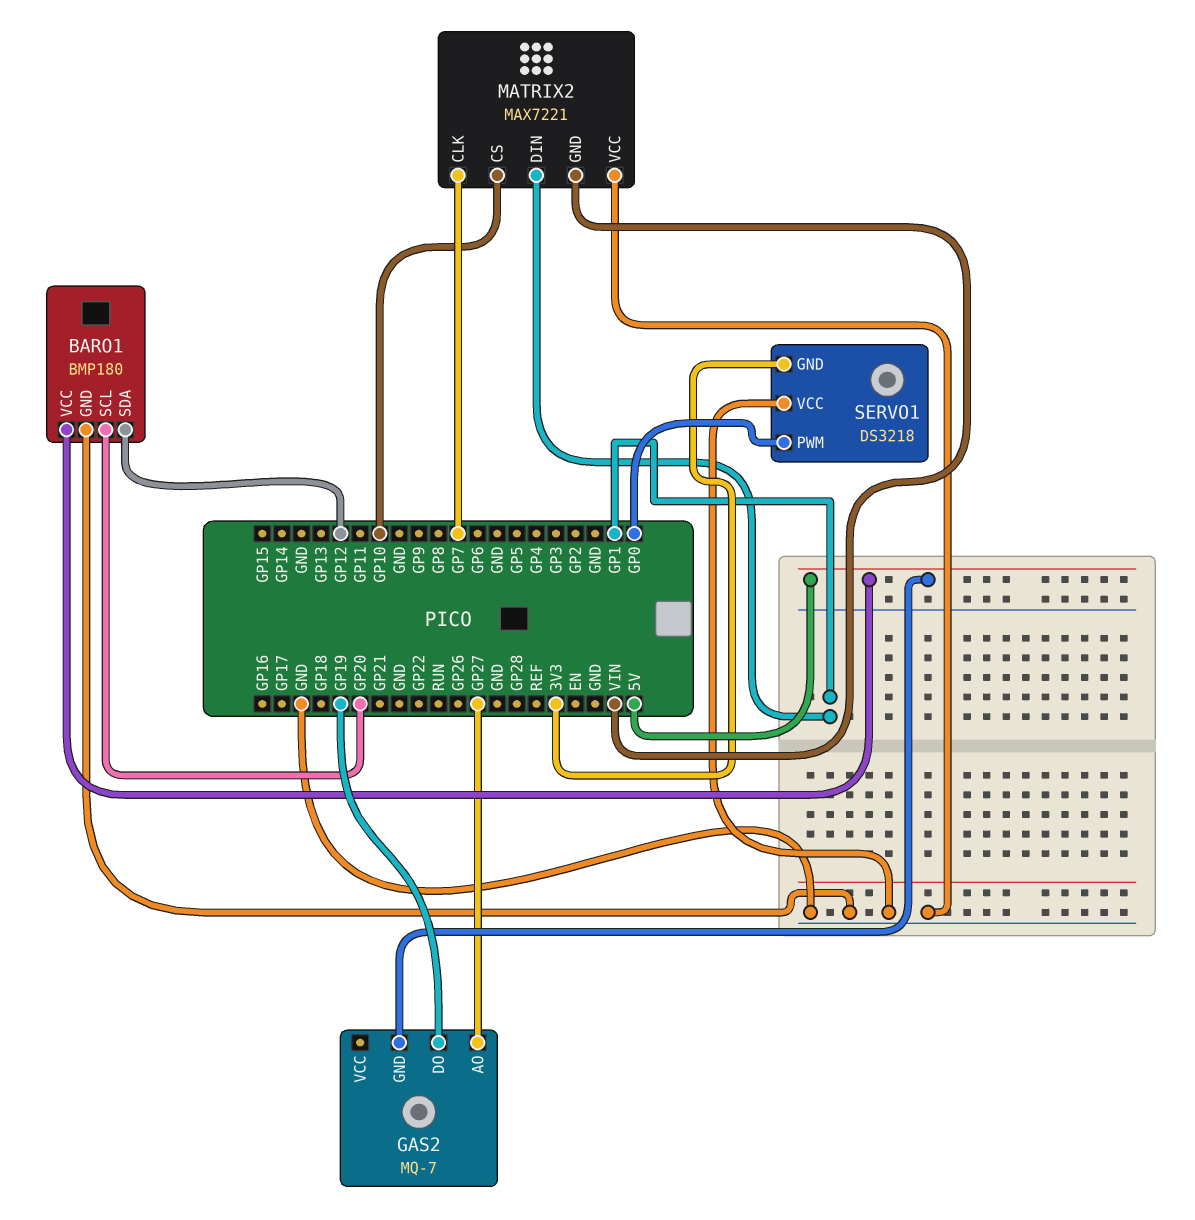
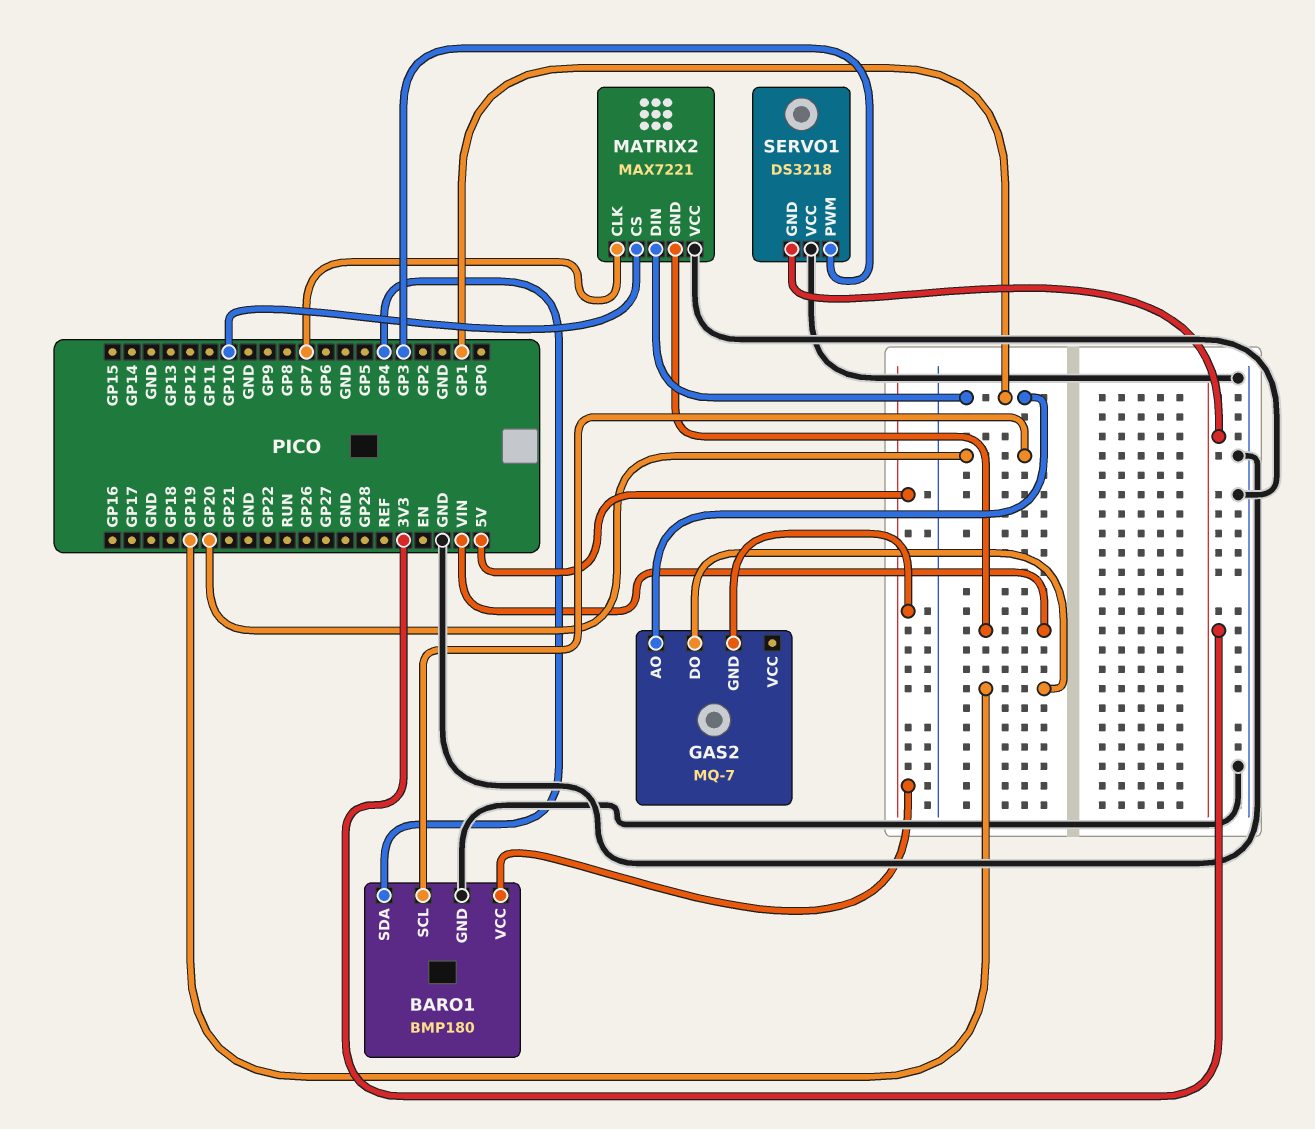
BARO1 pin SDA: GP12 -> GP4
GAS2 pin AO: GP27 -> GP1
SERVO1 pin PWM: GP0 -> GP3

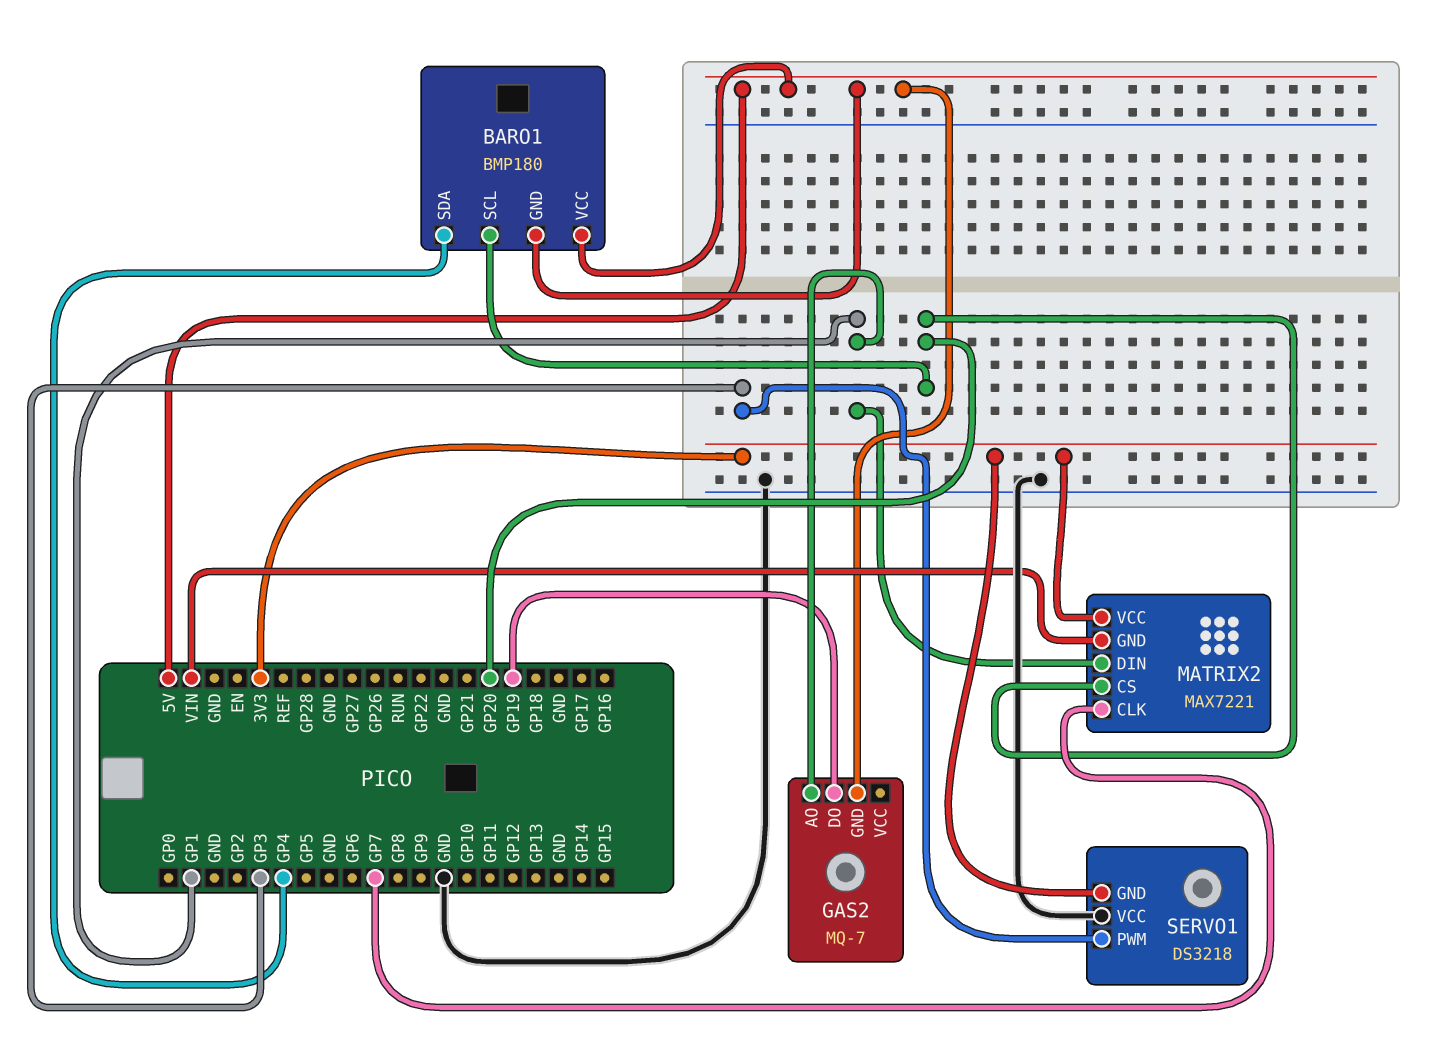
BARO1 pin GND: GND -> 5V
MATRIX2 pin CS: GP10 -> GP20
MATRIX2 pin VCC: GND -> 3V3

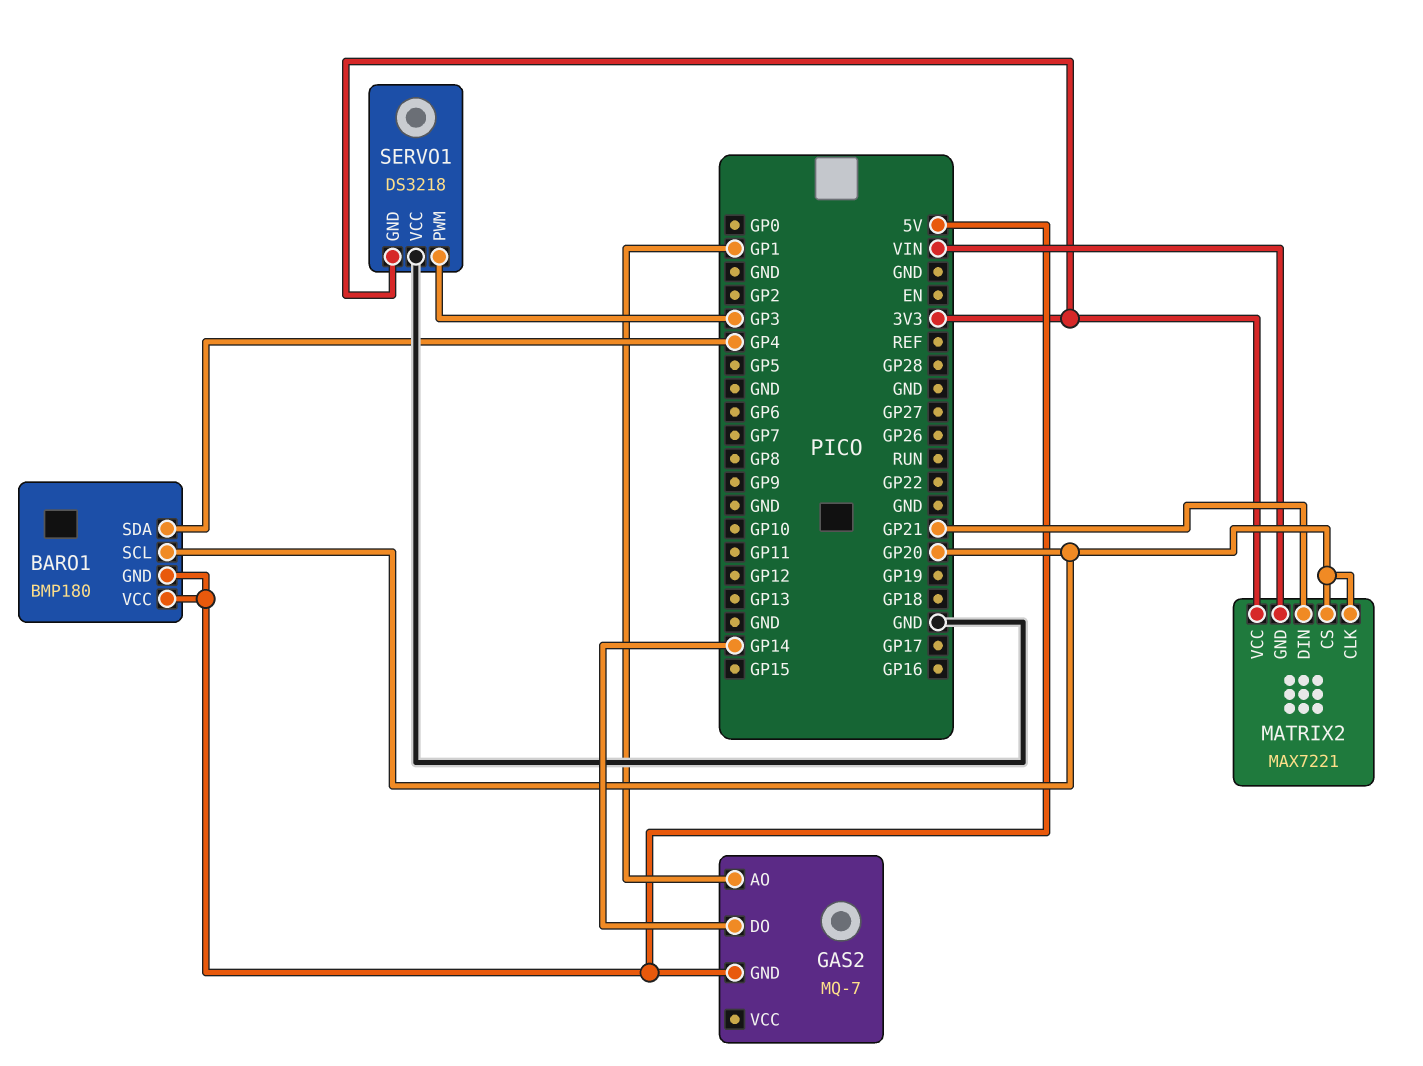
GAS2 pin DO: GP19 -> GP14
MATRIX2 pin CLK: GP7 -> GP20
MATRIX2 pin DIN: GP1 -> GP21

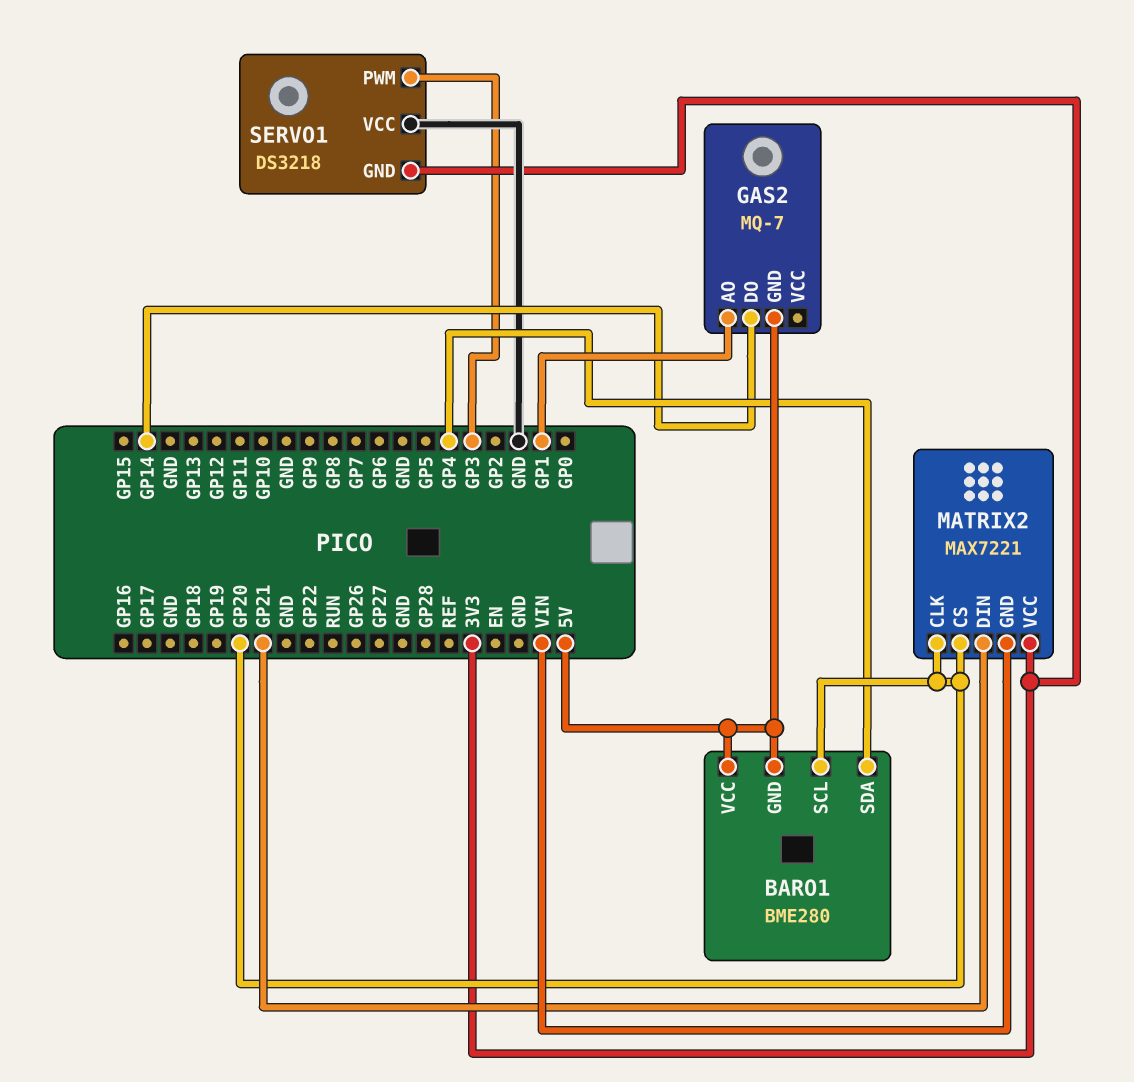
BARO1: BMP180 -> BME280

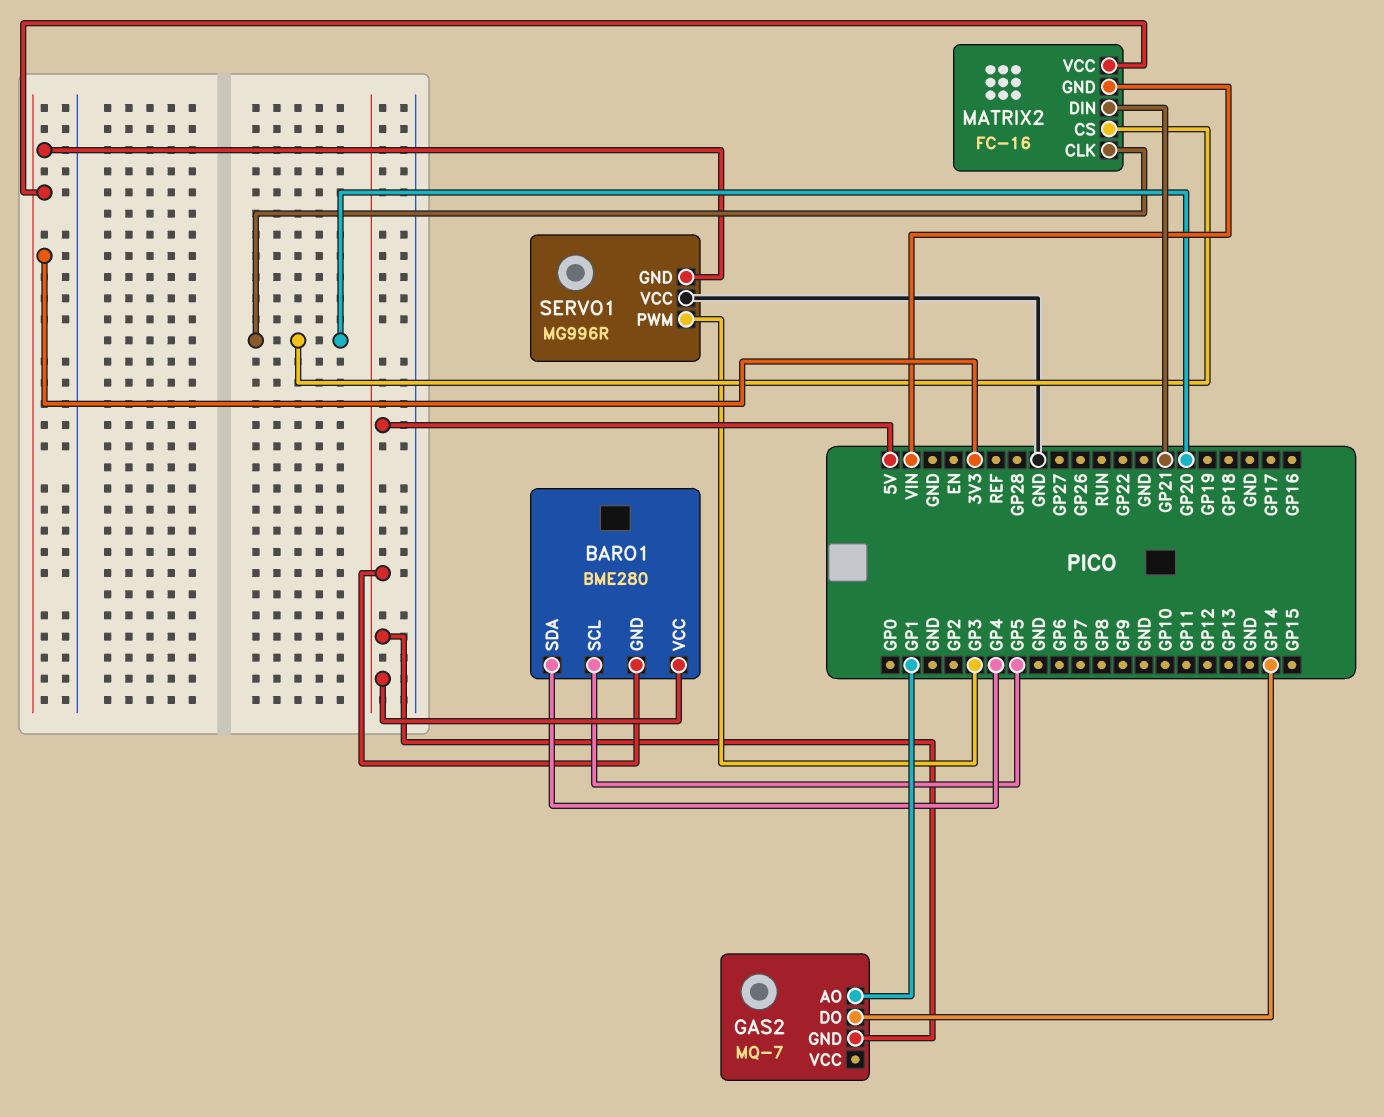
BARO1 pin SCL: GP20 -> GP5
MATRIX2: MAX7221 -> FC-16
SERVO1: DS3218 -> MG996R

